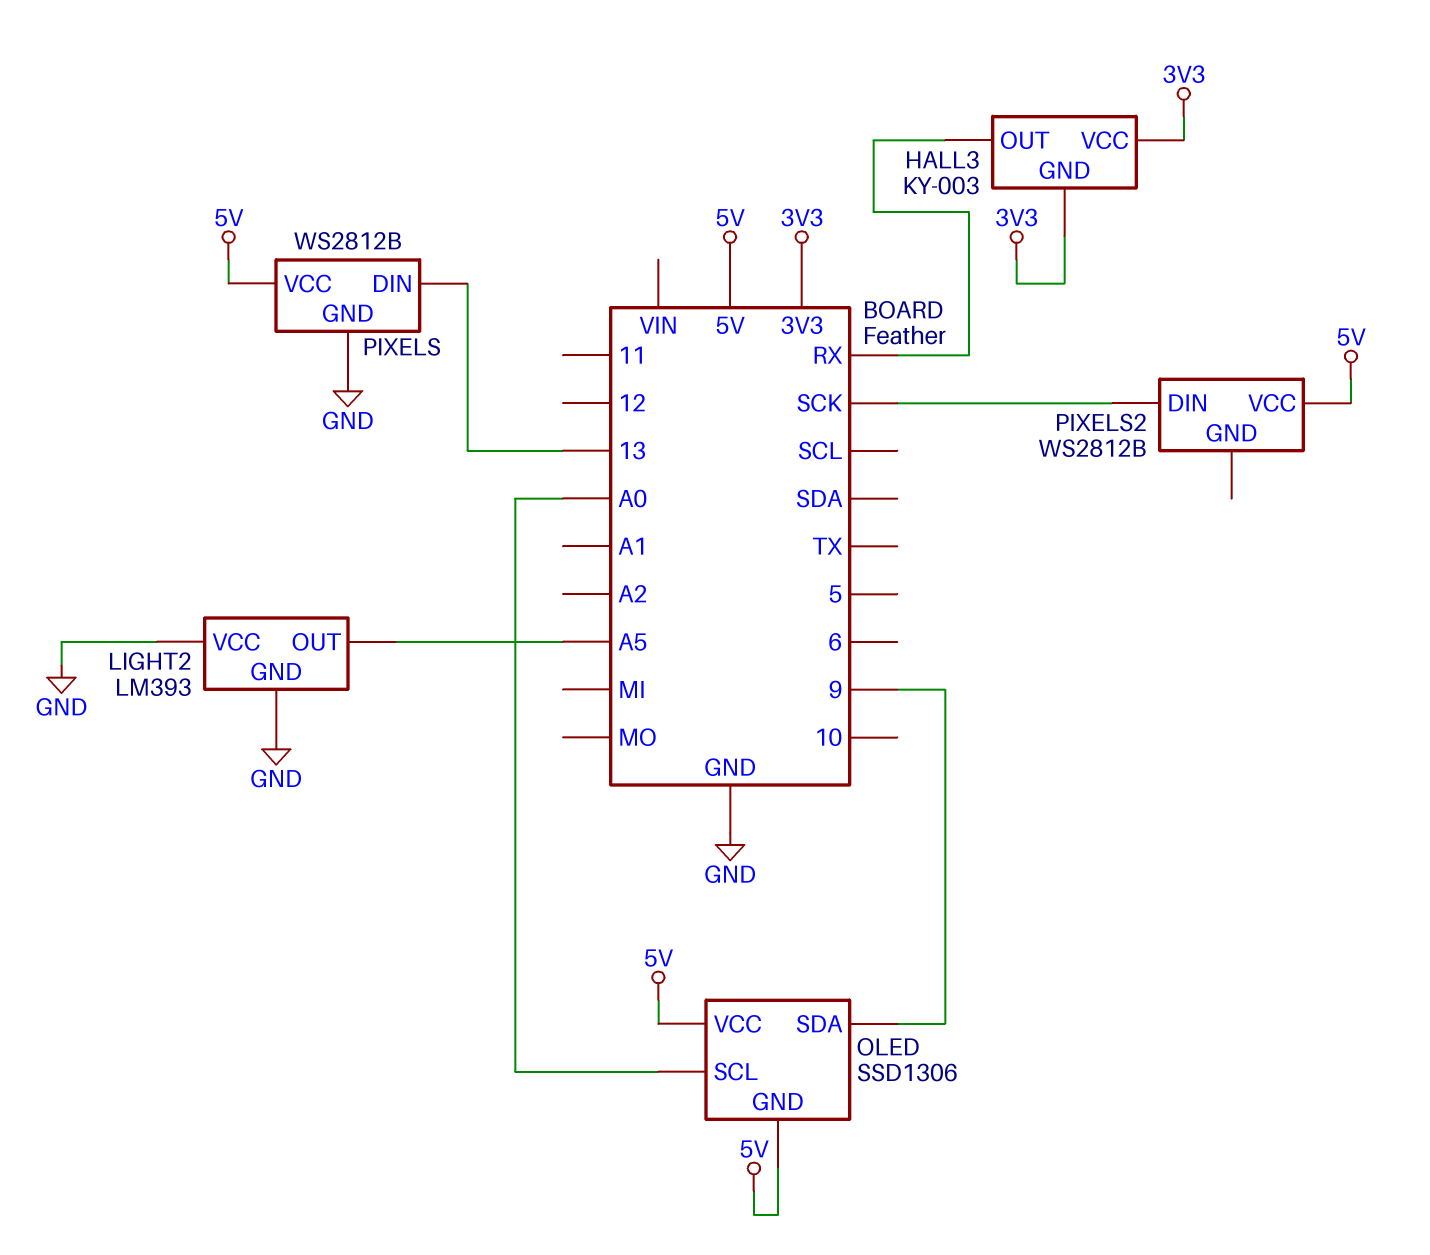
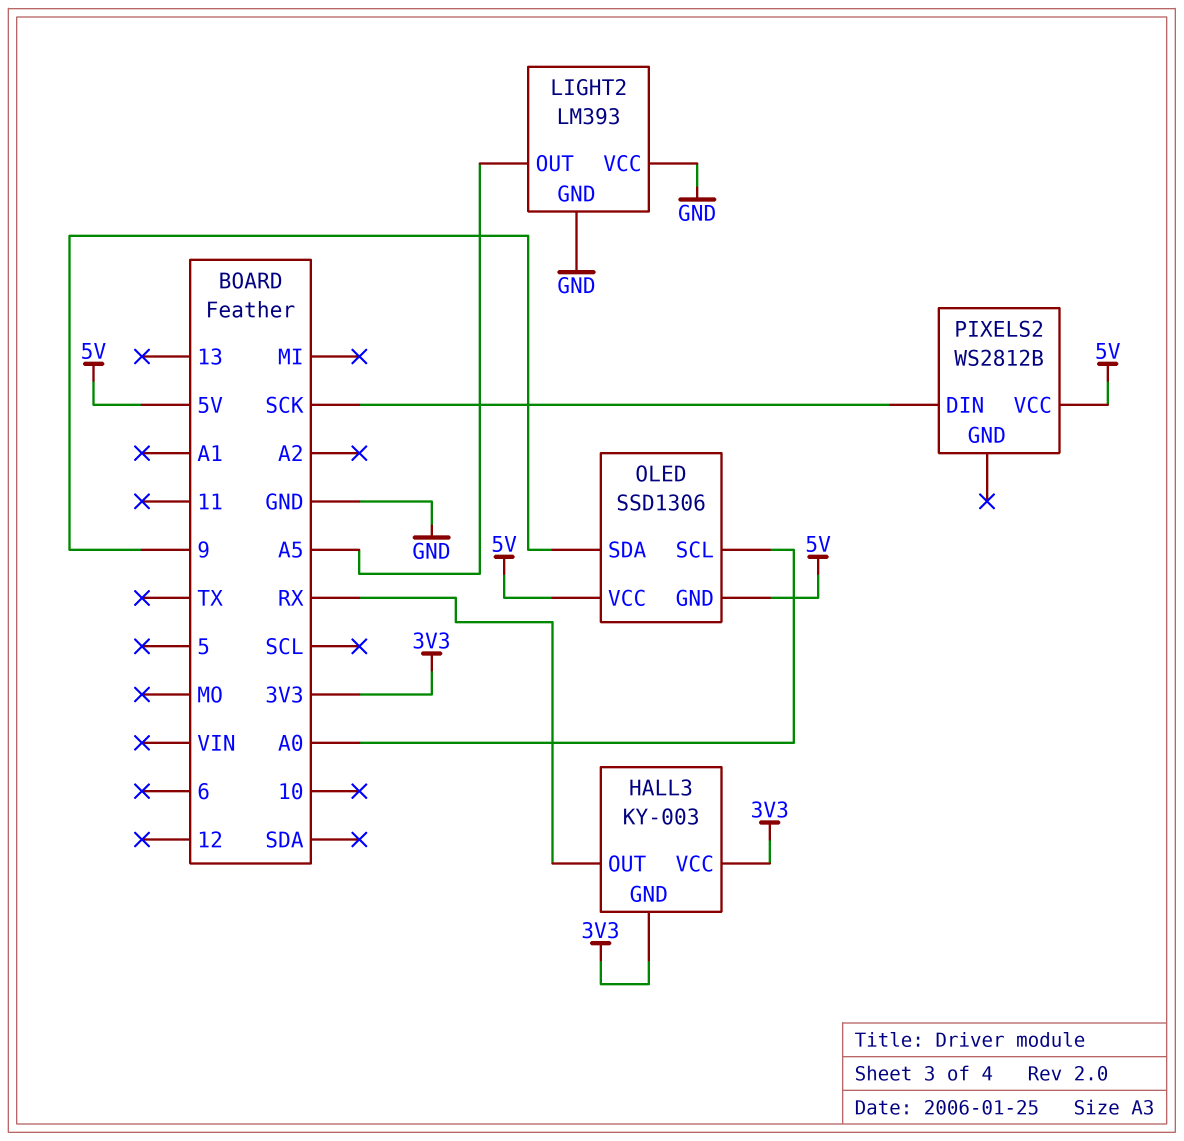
PIXELS: WS2812B -> none
PIXELS pin DIN: 13 -> none
PIXELS pin GND: GND -> none
PIXELS pin VCC: 5V -> none

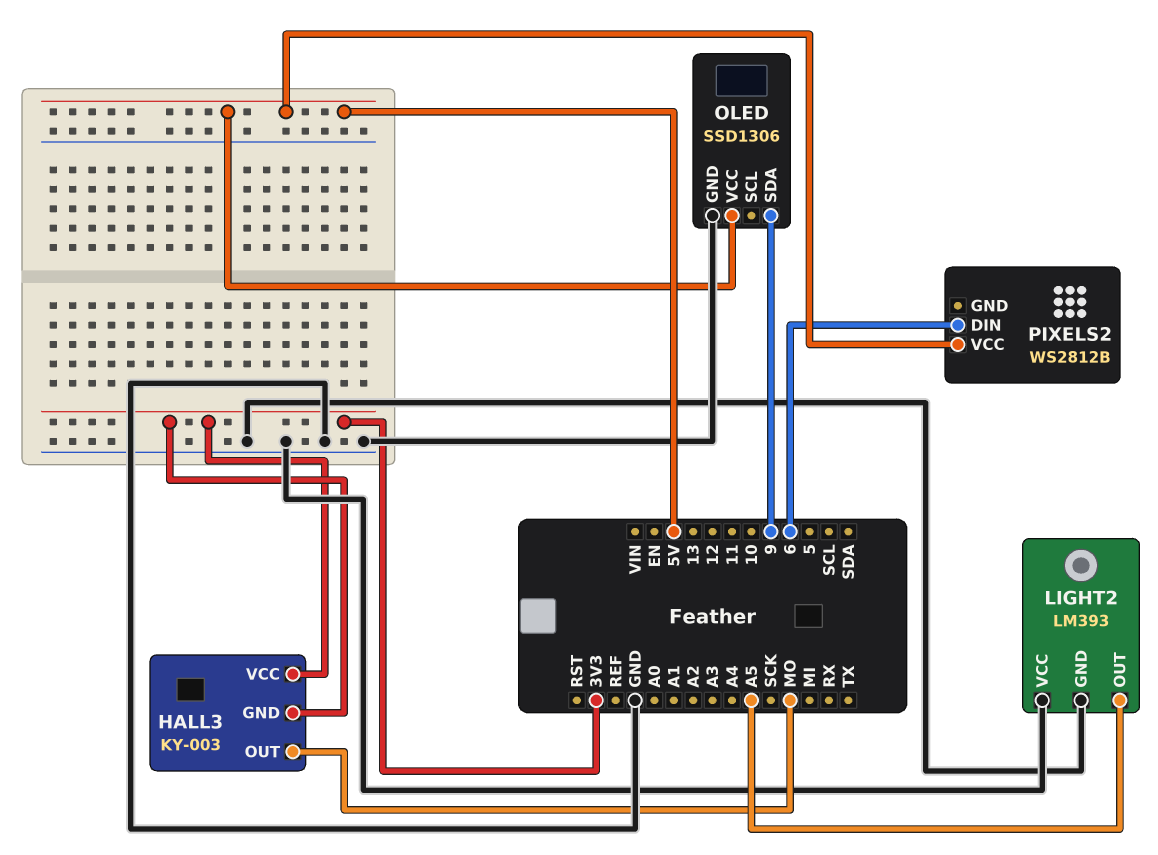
HALL3 pin OUT: RX -> MO
OLED pin GND: 5V -> GND
OLED pin SCL: A0 -> none
PIXELS2 pin DIN: SCK -> 6

